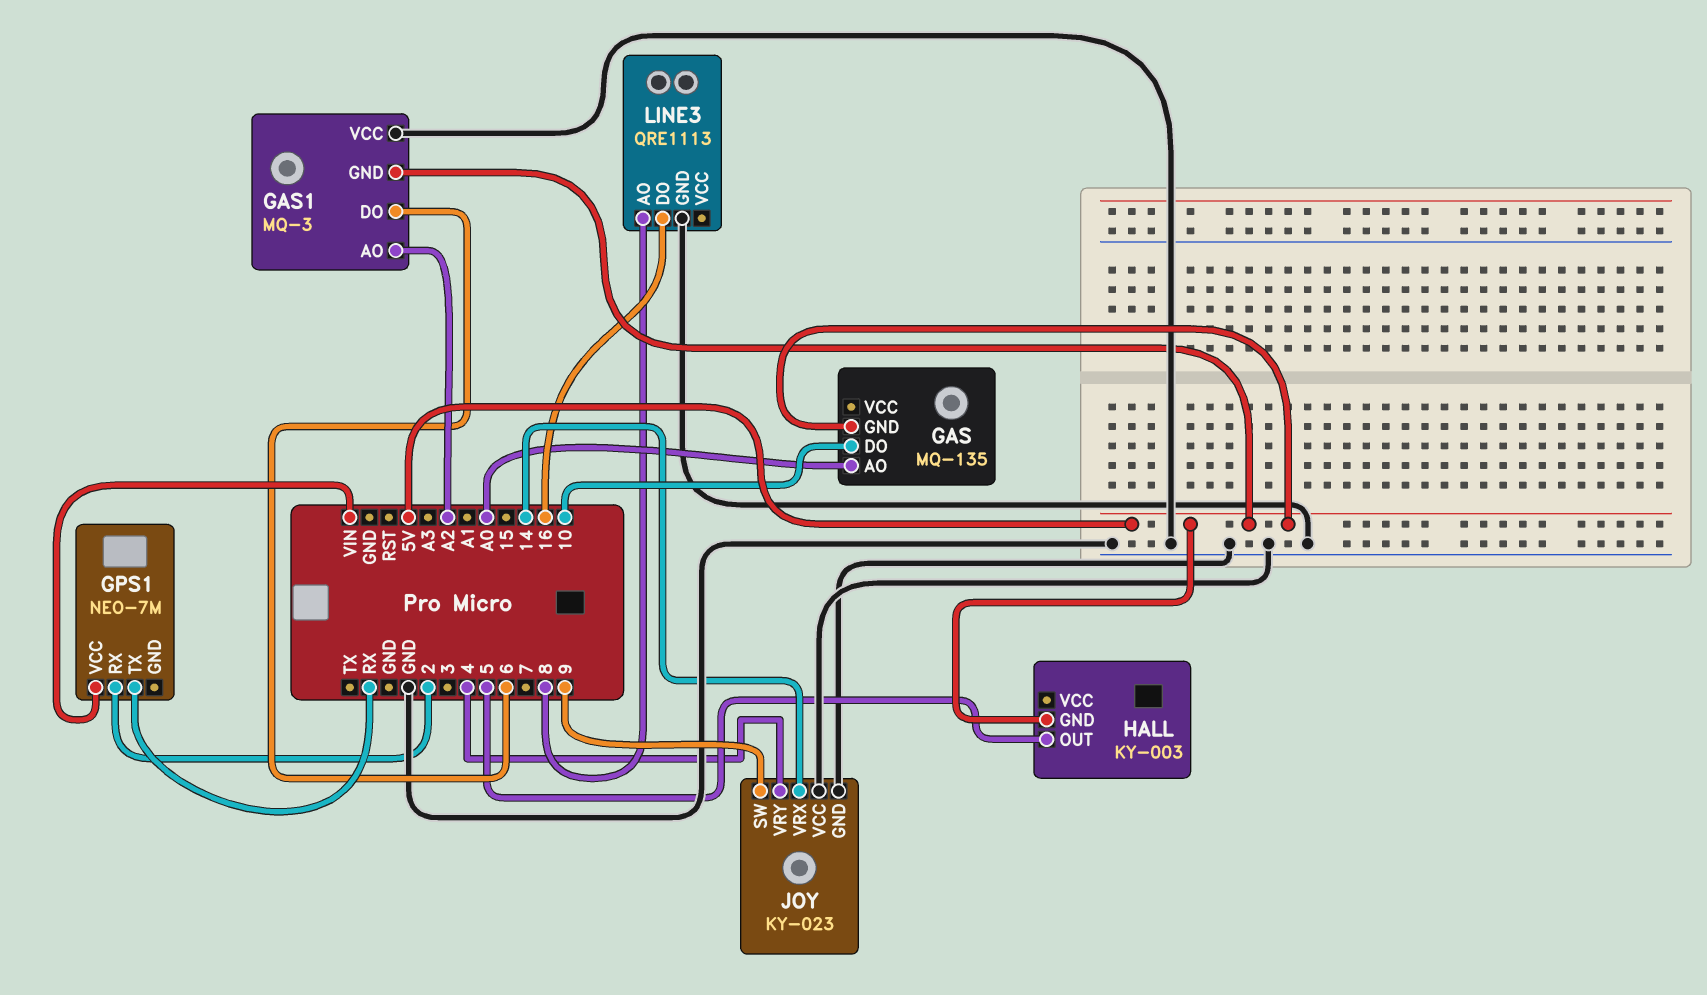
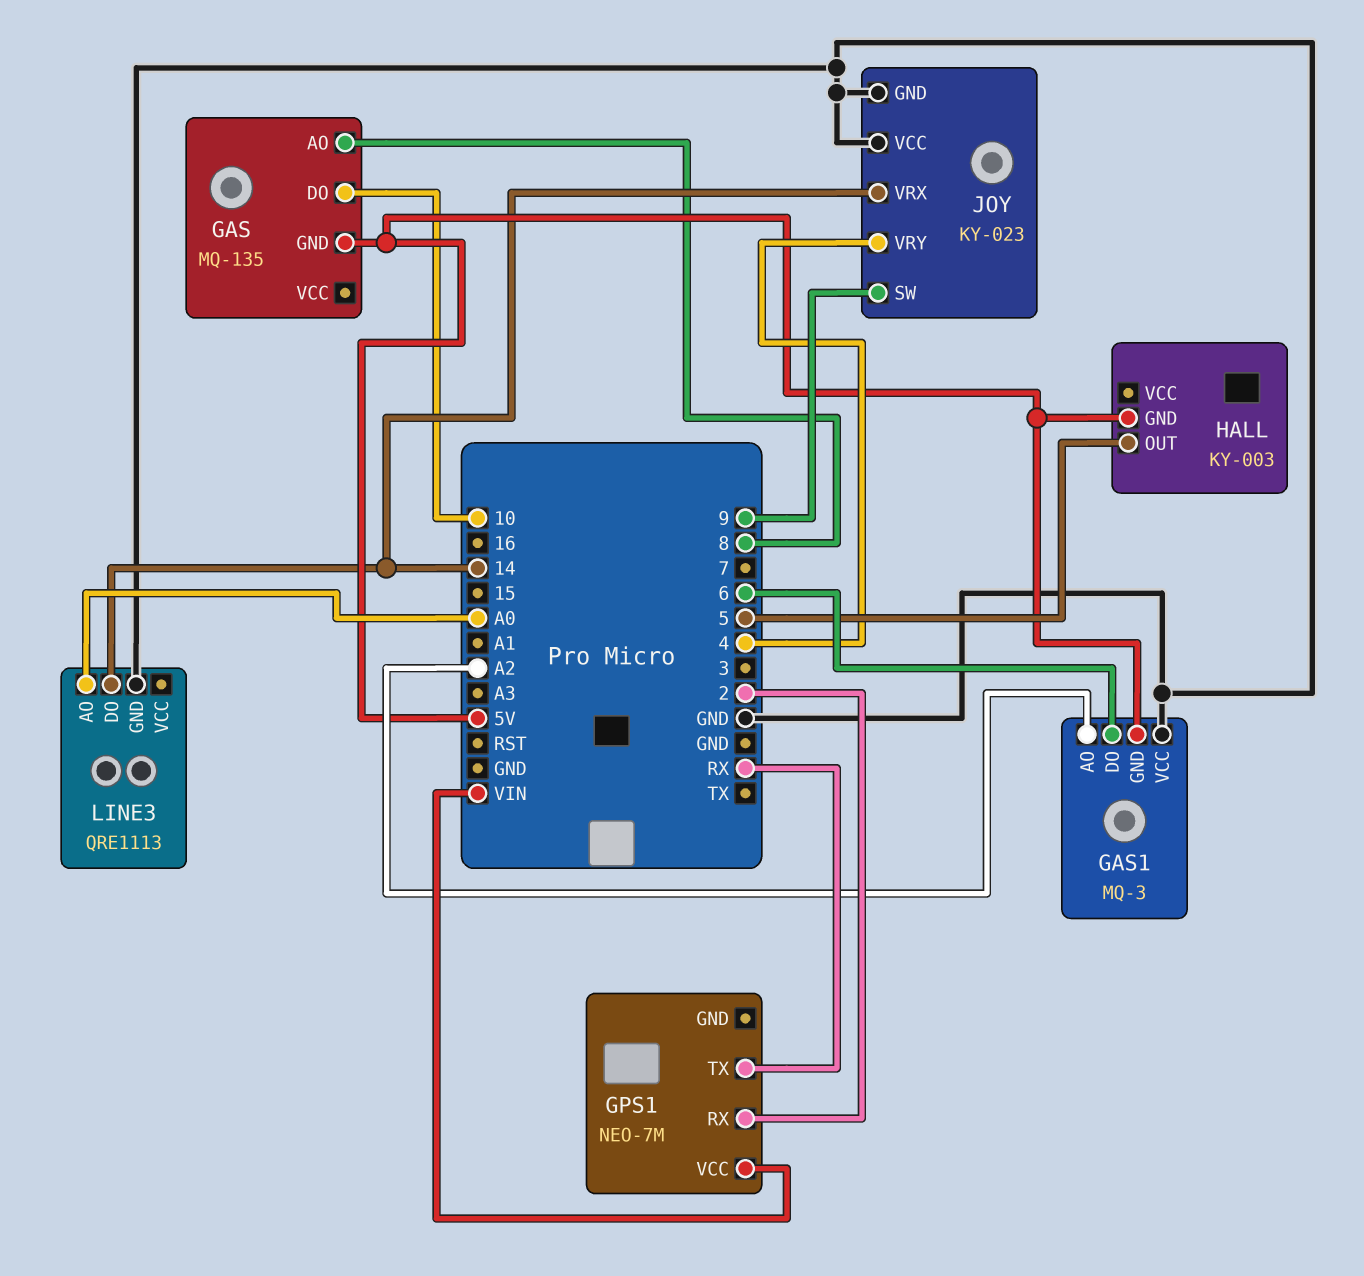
GAS pin AO: A0 -> 8
LINE3 pin AO: 8 -> A0
LINE3 pin DO: 16 -> 14

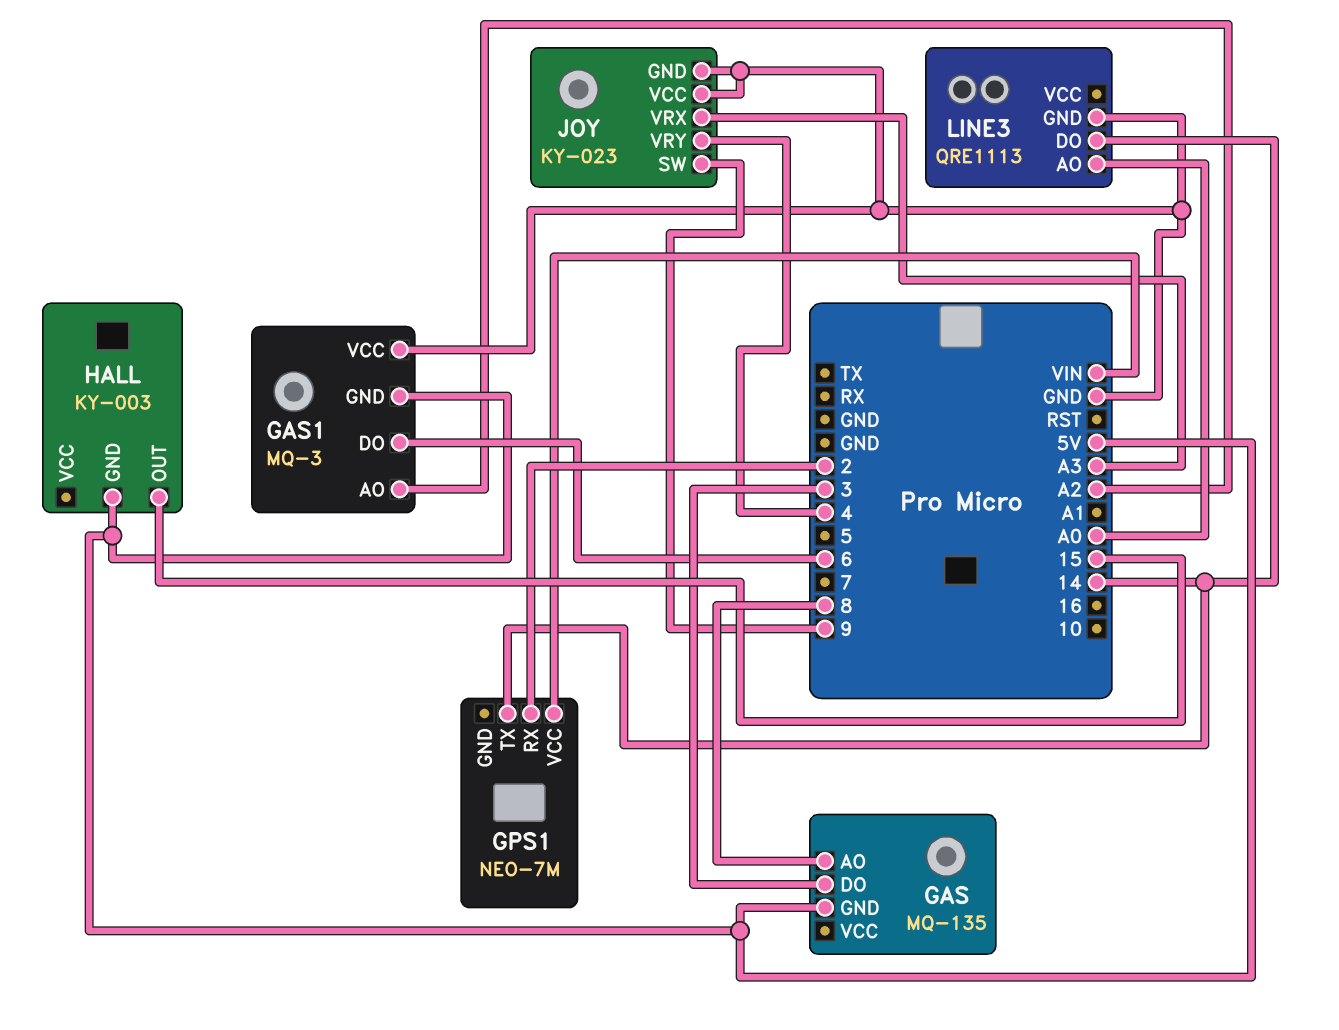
GAS pin DO: 10 -> 3
GPS1 pin TX: RX -> 14
HALL pin OUT: 5 -> 15
JOY pin VRX: 14 -> A3

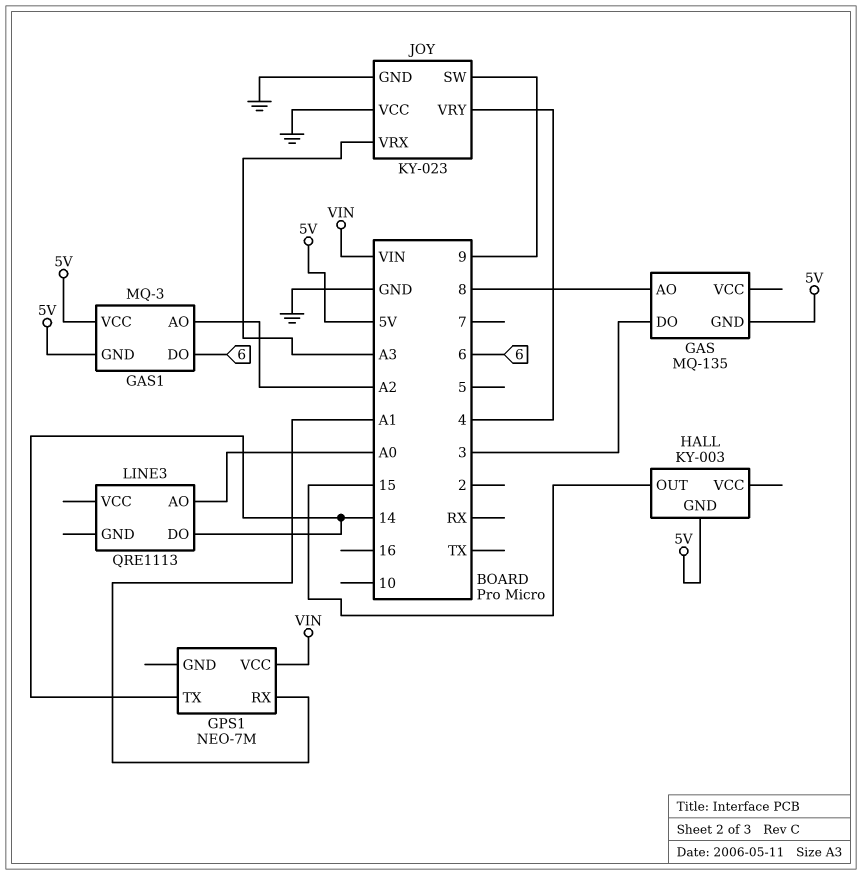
GAS1 pin VCC: GND -> 5V
GPS1 pin RX: 2 -> A1
LINE3 pin GND: GND -> none

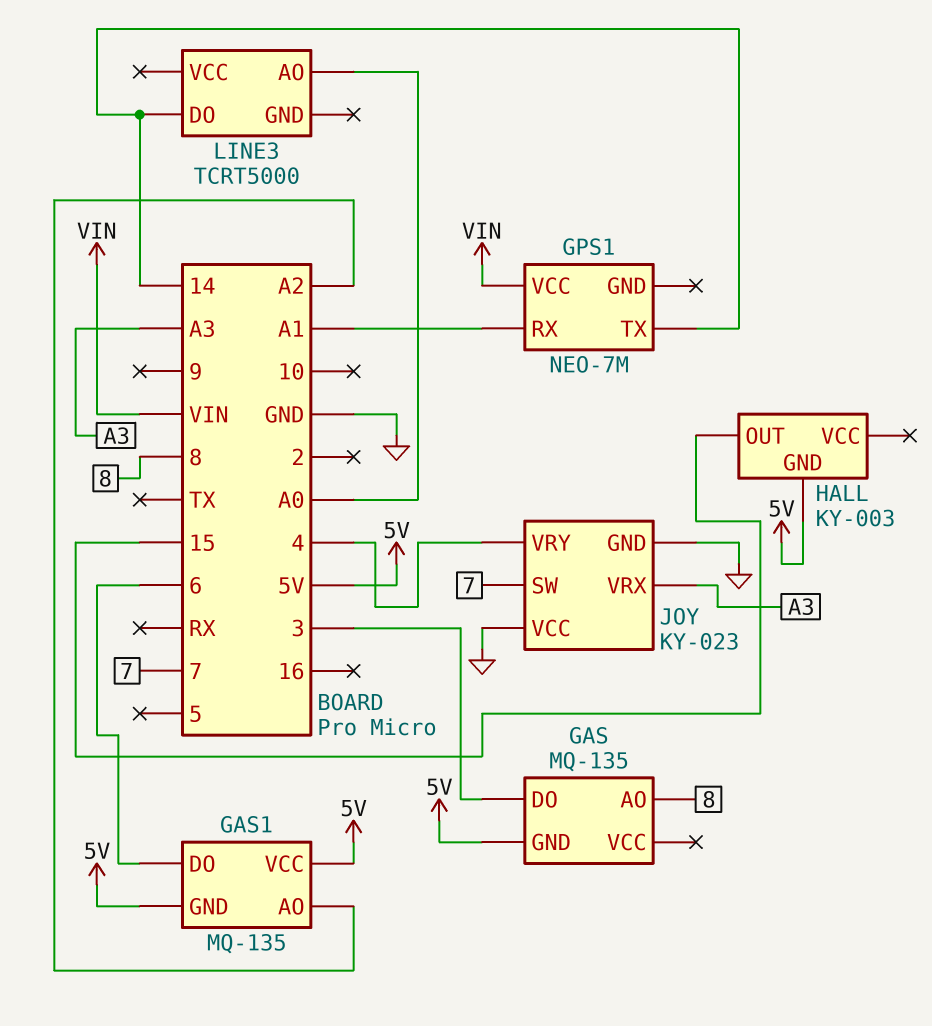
GAS1: MQ-3 -> MQ-135
JOY pin SW: 9 -> 7
LINE3: QRE1113 -> TCRT5000

